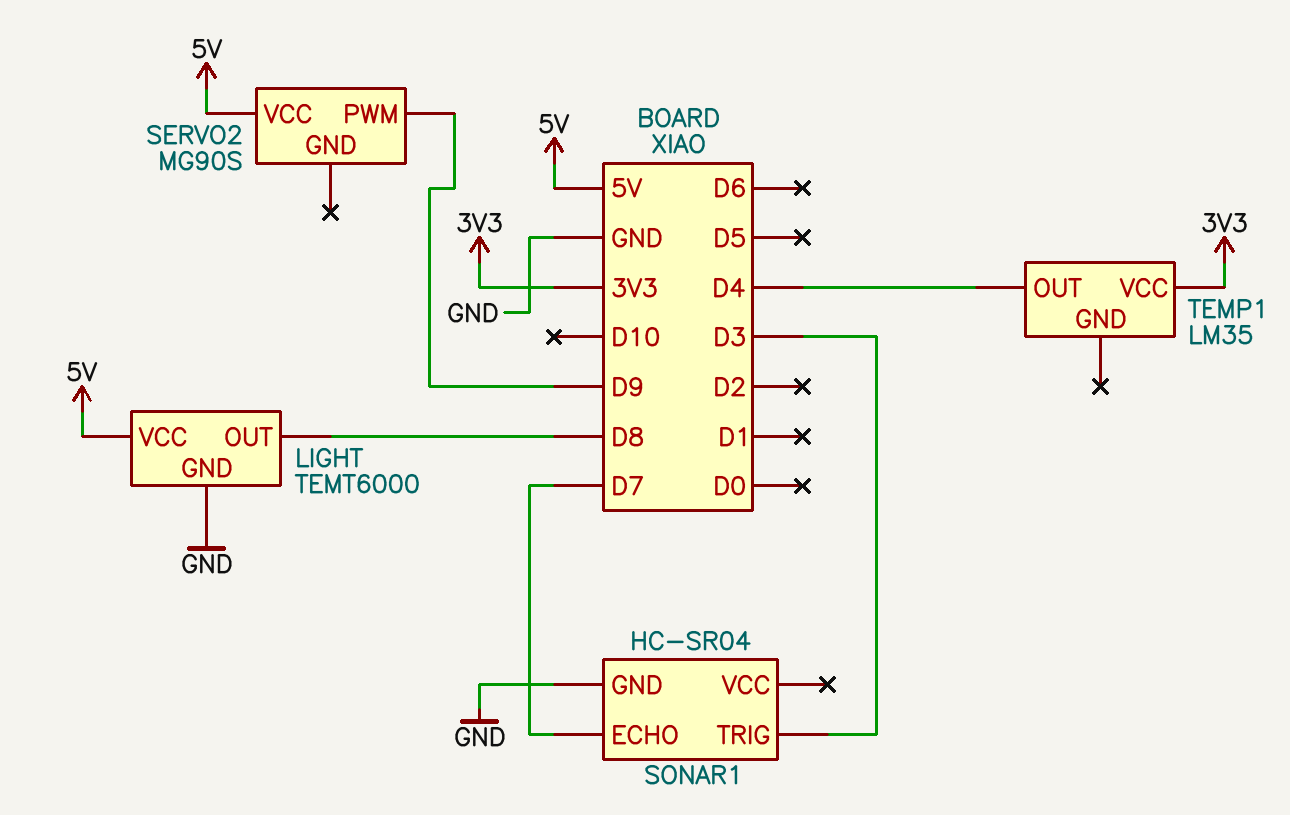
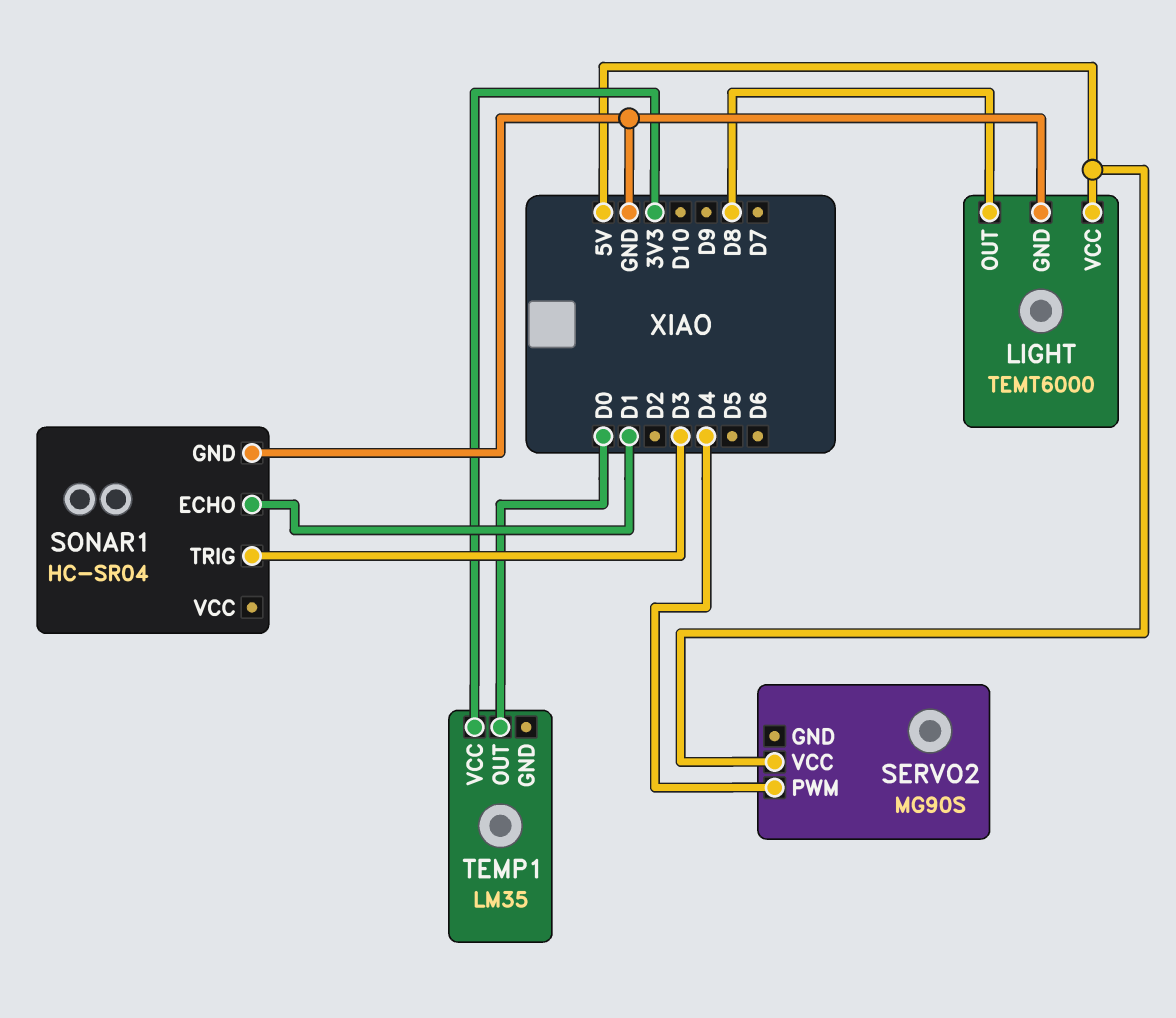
SERVO2 pin PWM: D9 -> D4
SONAR1 pin ECHO: D7 -> D1
TEMP1 pin OUT: D4 -> D0

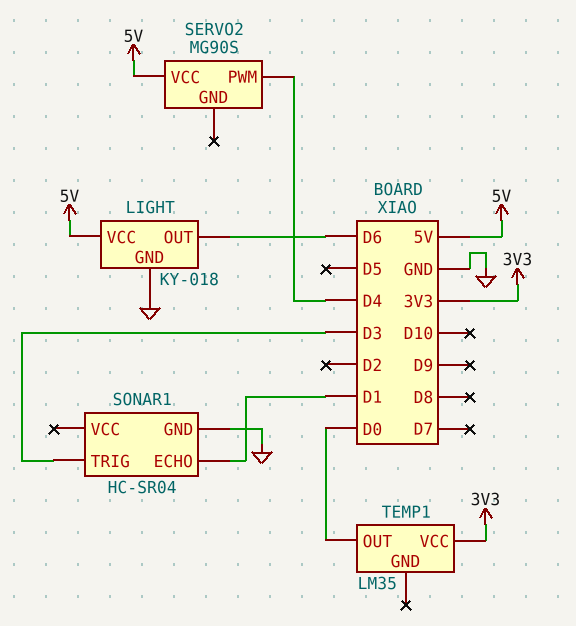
LIGHT: TEMT6000 -> KY-018
LIGHT pin OUT: D8 -> D6

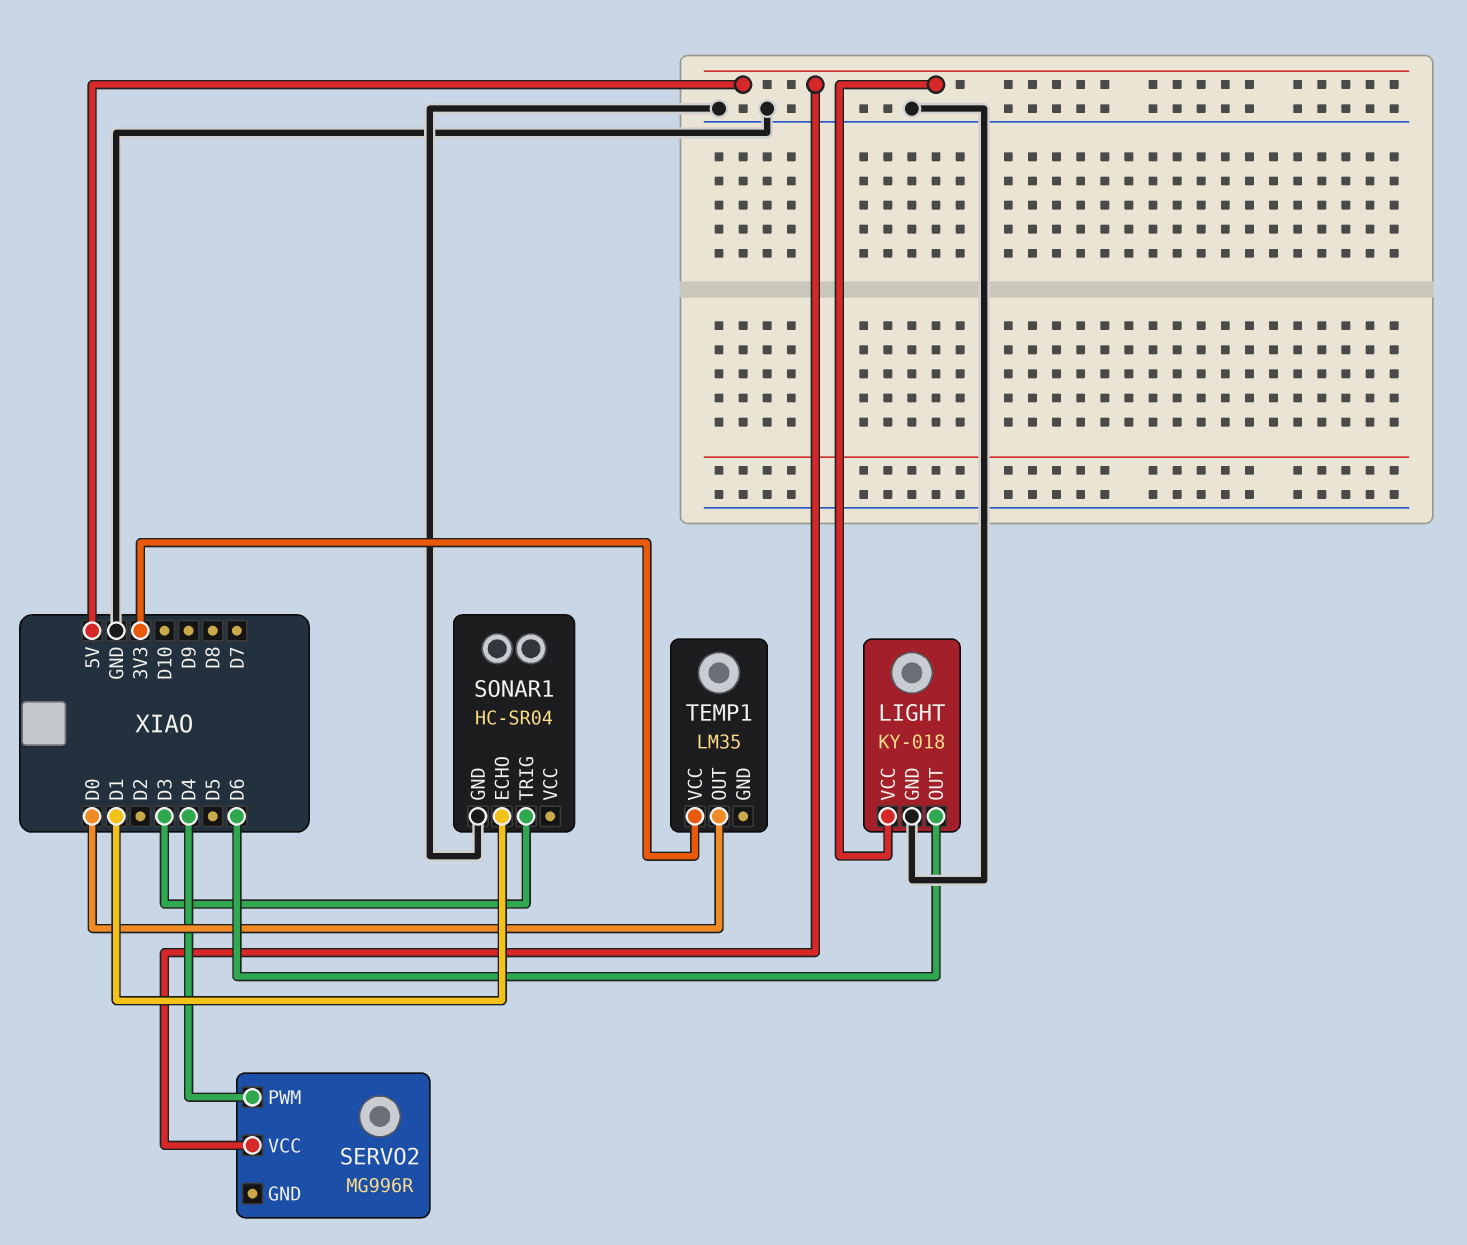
SERVO2: MG90S -> MG996R

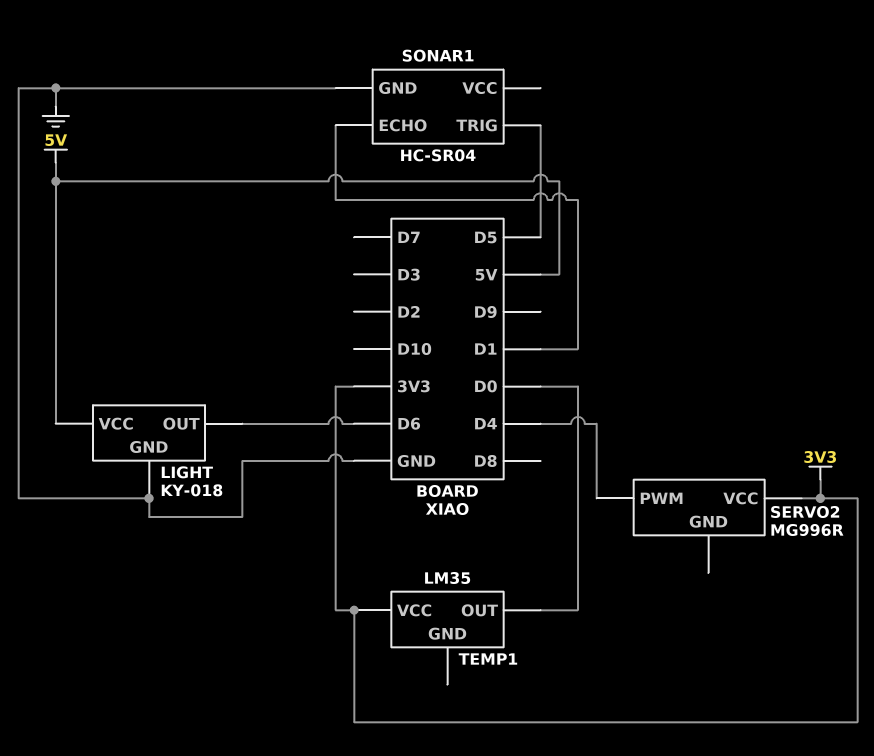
SERVO2 pin VCC: 5V -> 3V3
SONAR1 pin TRIG: D3 -> D5

